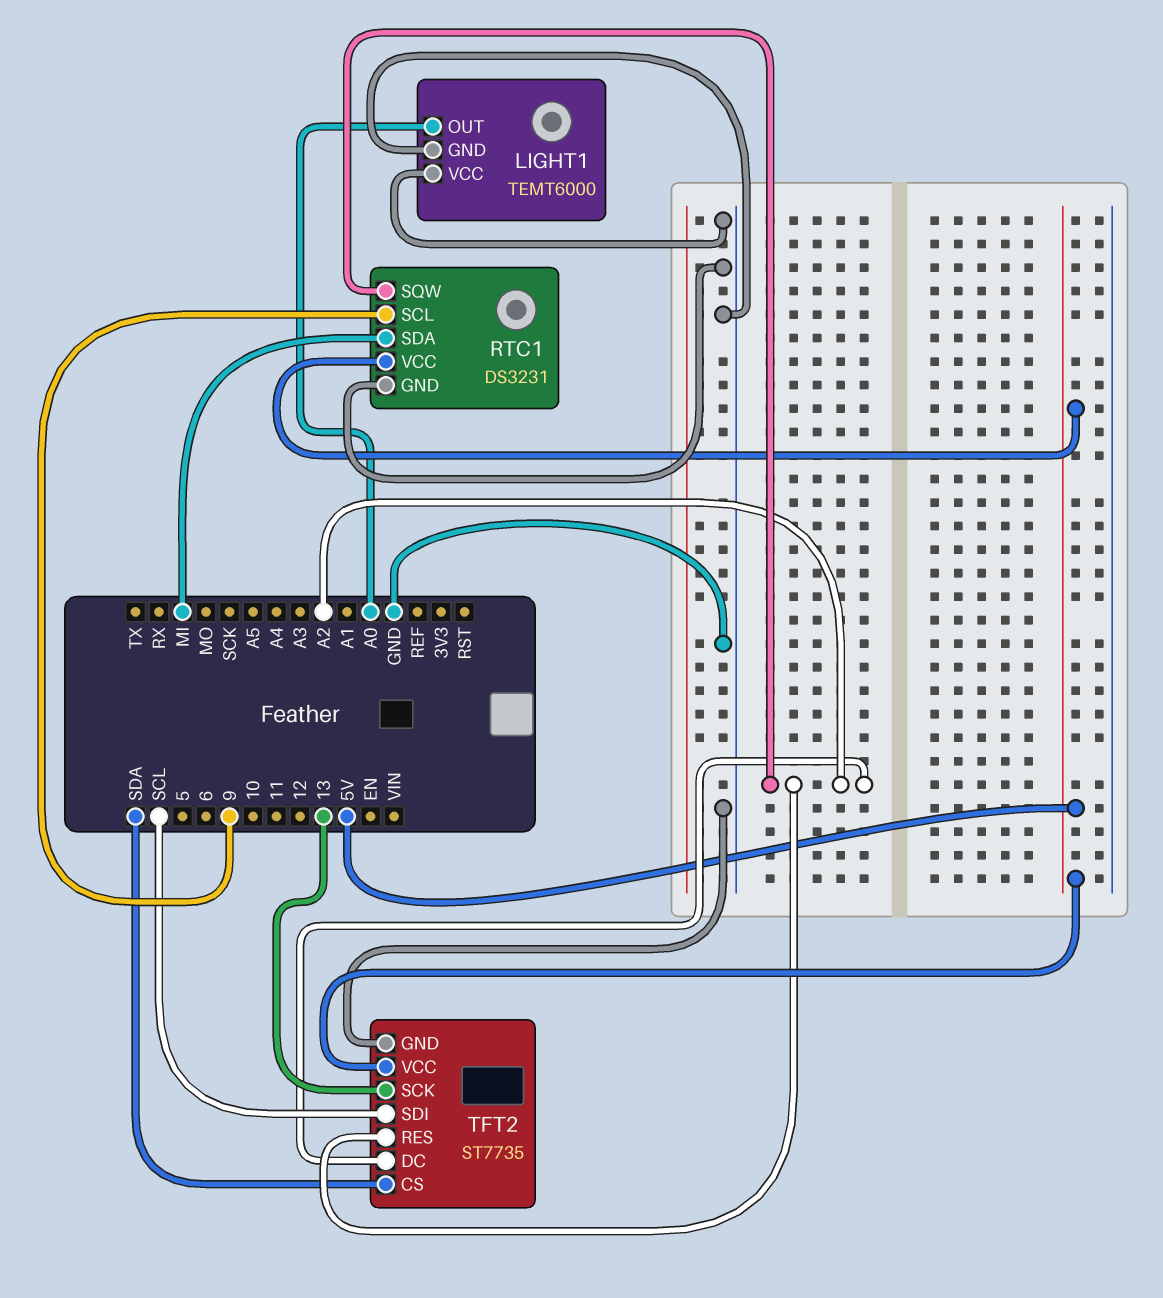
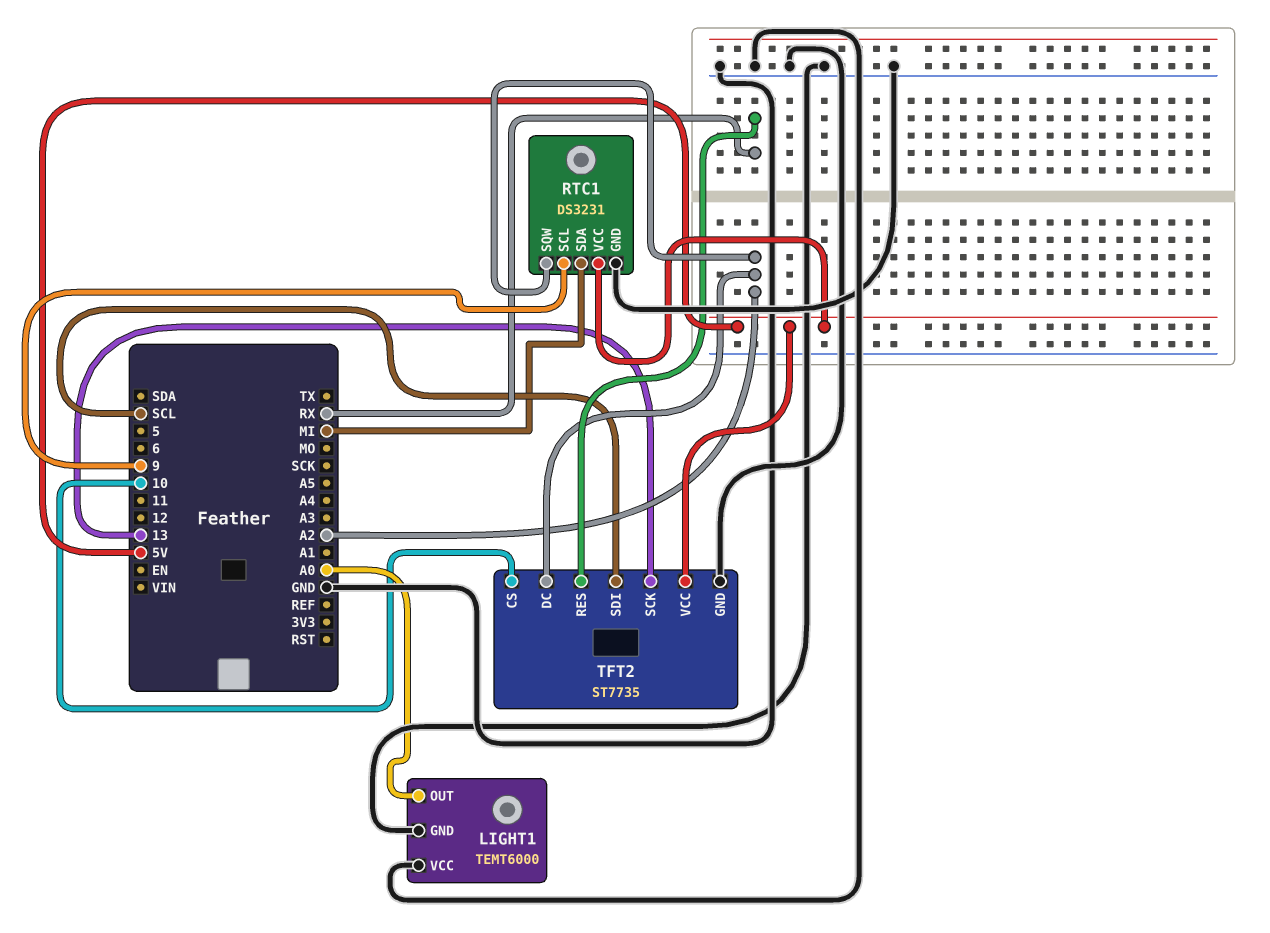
TFT2 pin CS: SDA -> 10
TFT2 pin RES: A2 -> RX

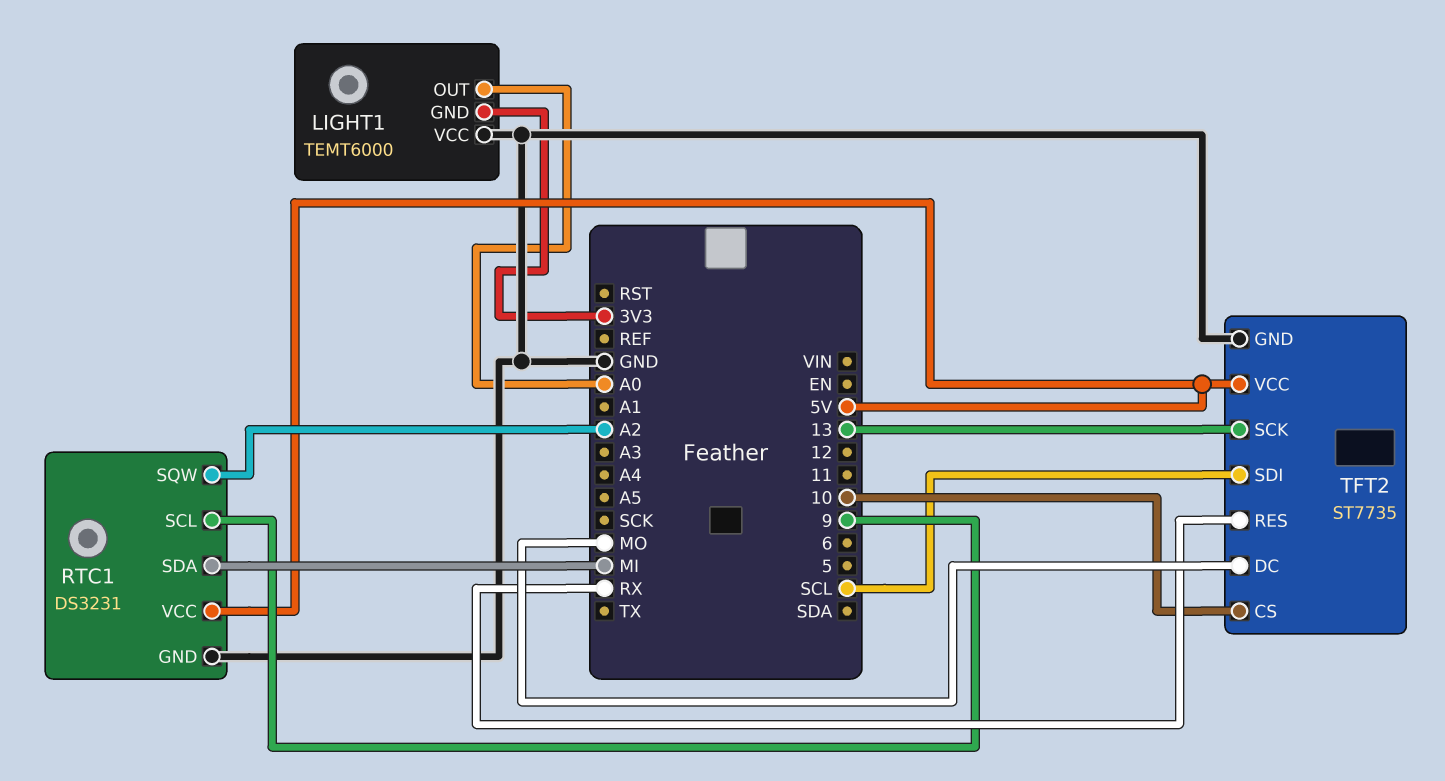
LIGHT1 pin GND: GND -> 3V3
TFT2 pin DC: A2 -> MO

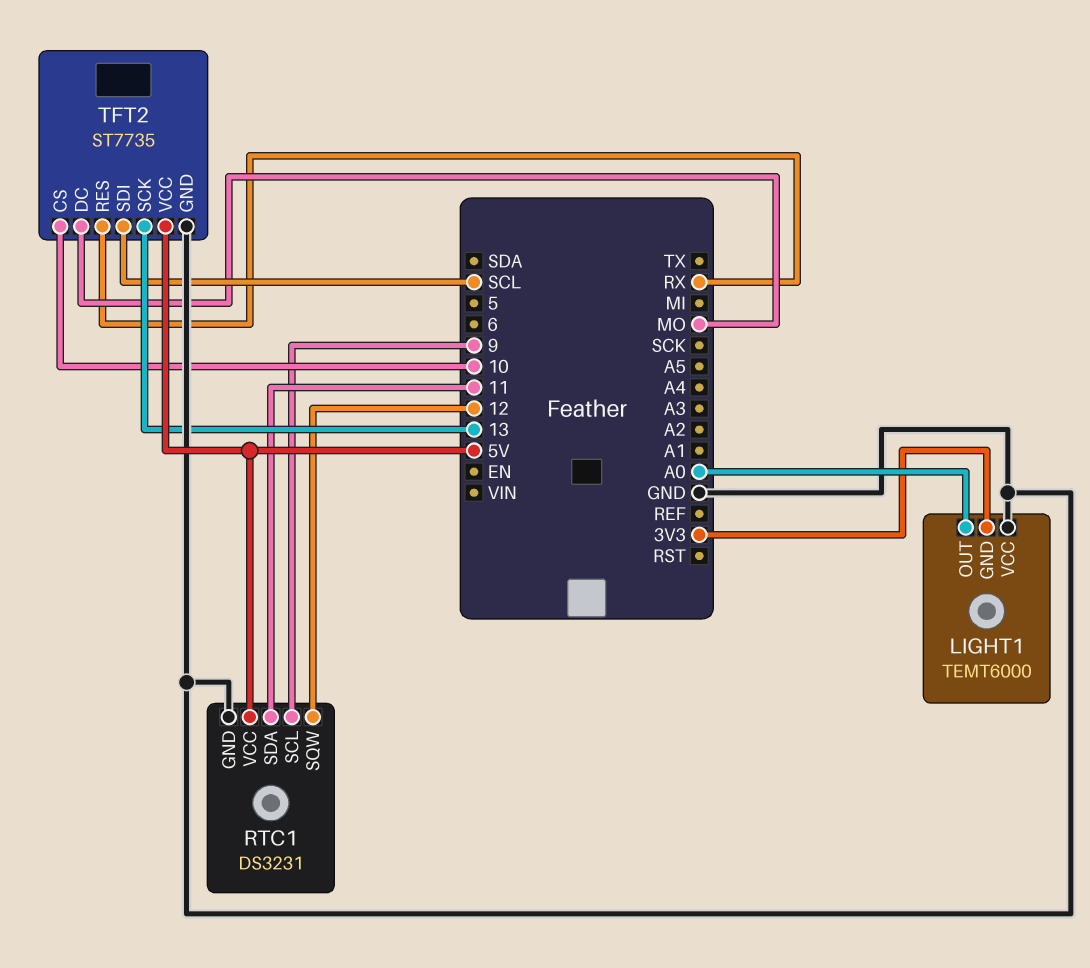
RTC1 pin SDA: MI -> 11
RTC1 pin SQW: A2 -> 12

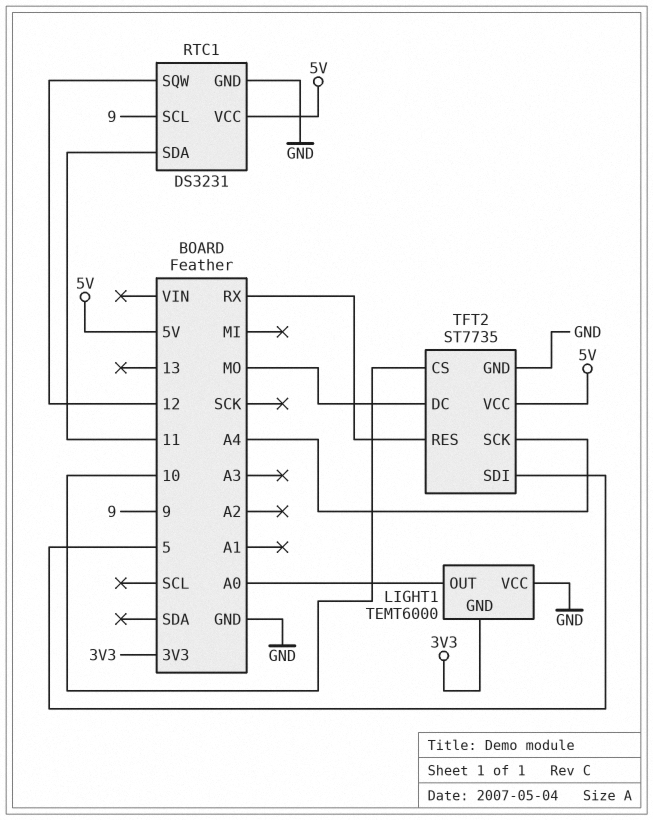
TFT2 pin SCK: 13 -> A4
TFT2 pin SDI: SCL -> 5

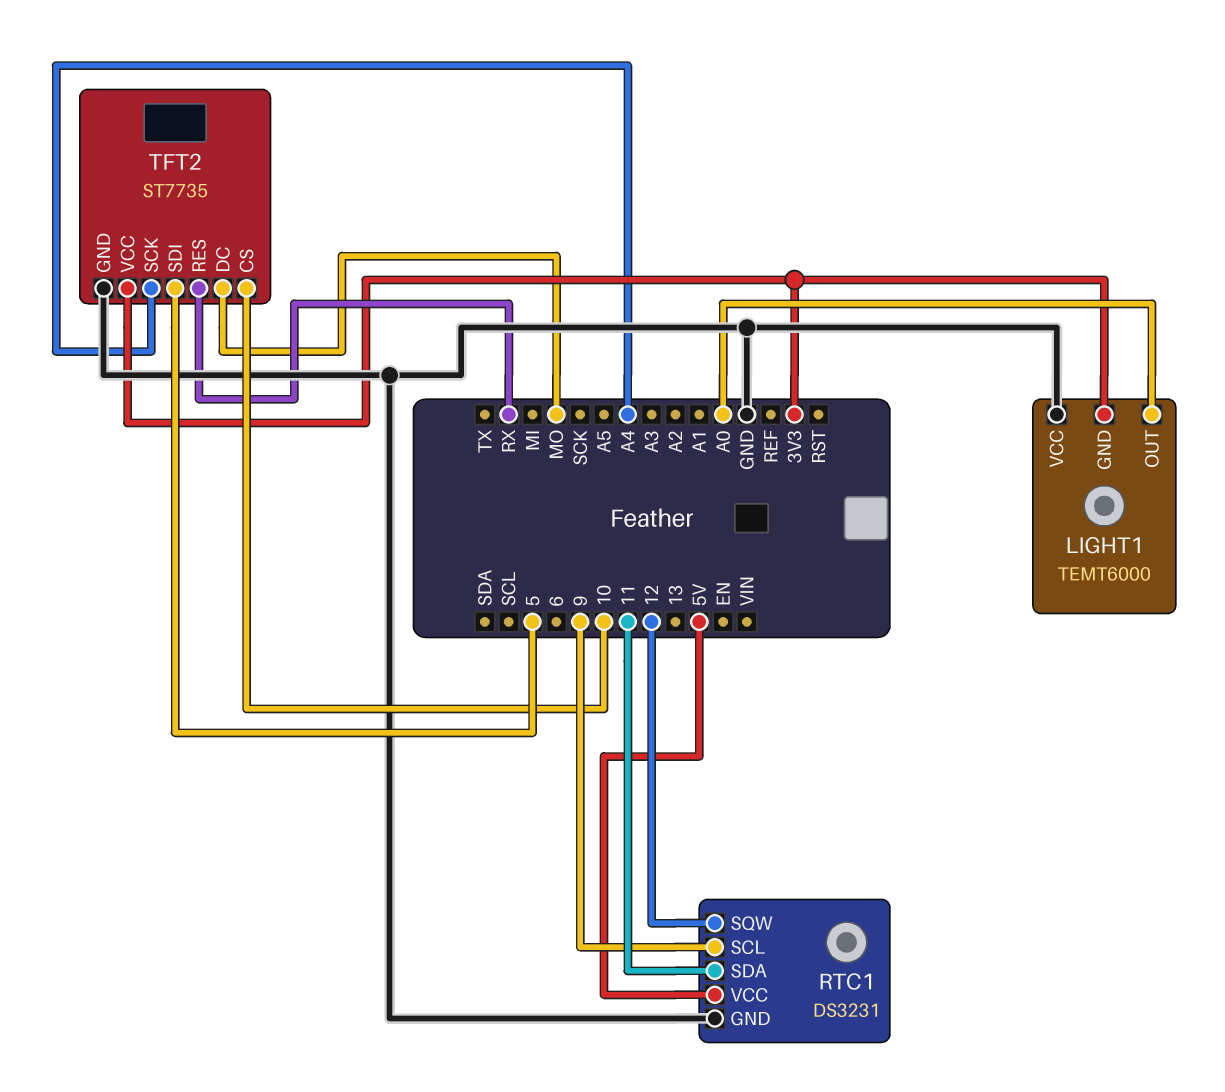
TFT2 pin VCC: 5V -> 3V3

